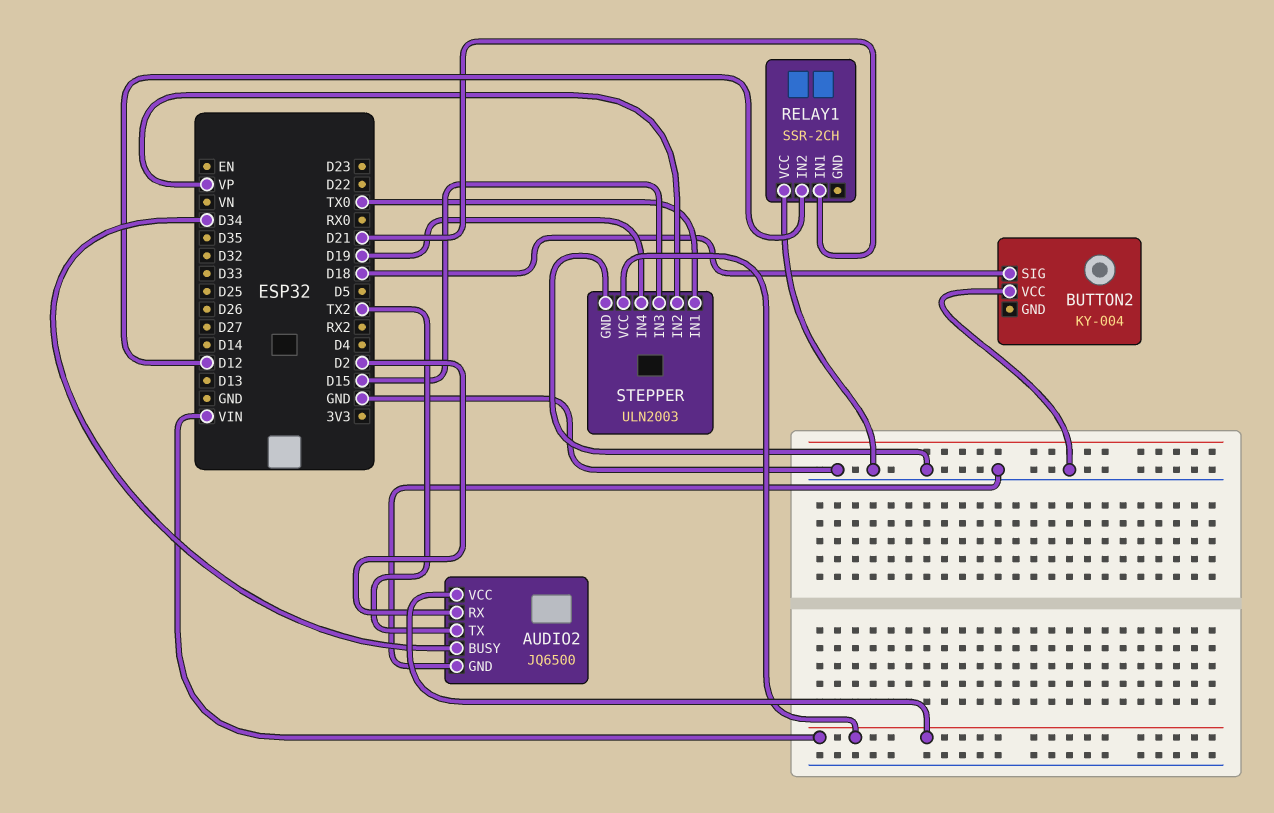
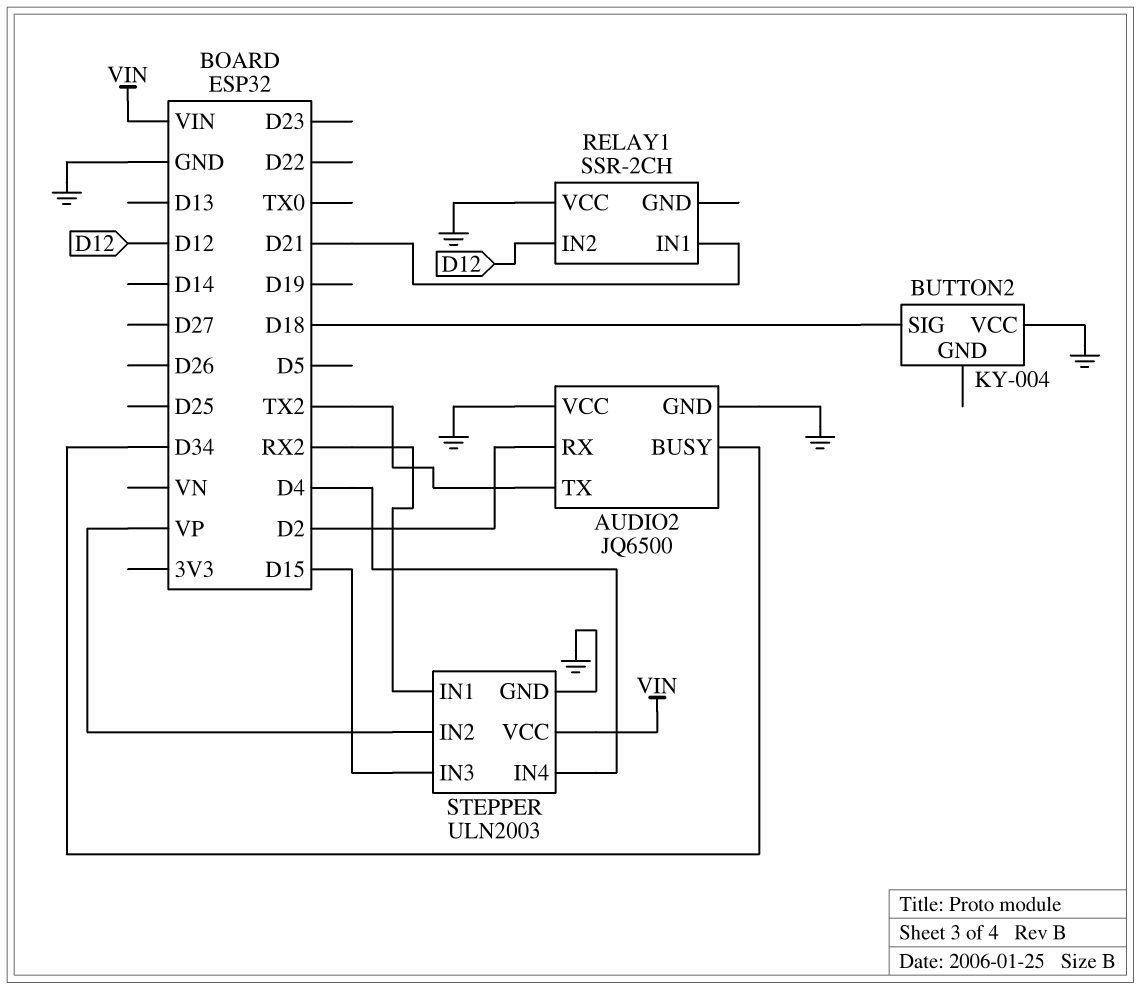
AUDIO2 pin VCC: VIN -> GND
STEPPER pin IN1: TX0 -> RX2
STEPPER pin IN4: D19 -> D4

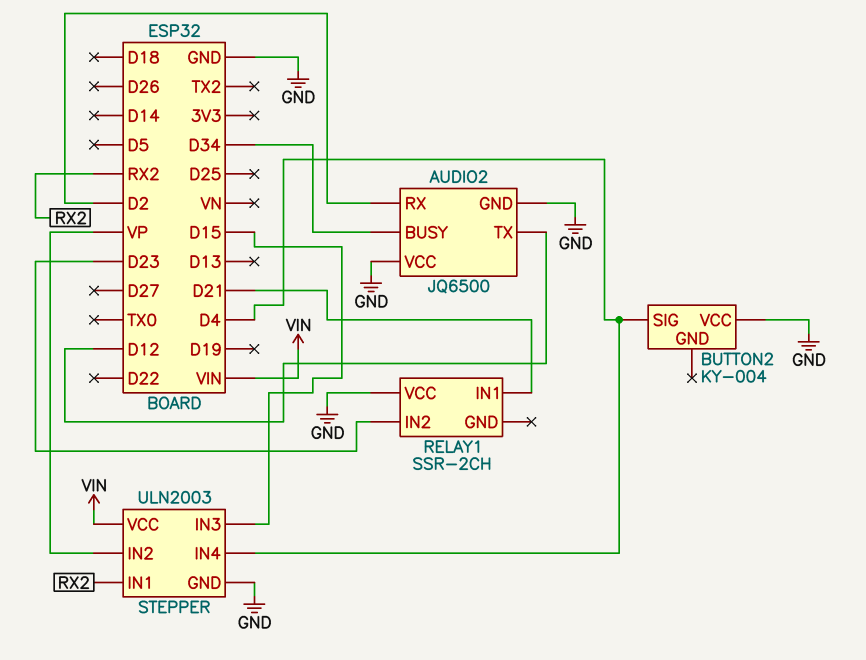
AUDIO2 pin TX: TX2 -> D12
BUTTON2 pin SIG: D18 -> D4
RELAY1 pin IN2: D12 -> D23

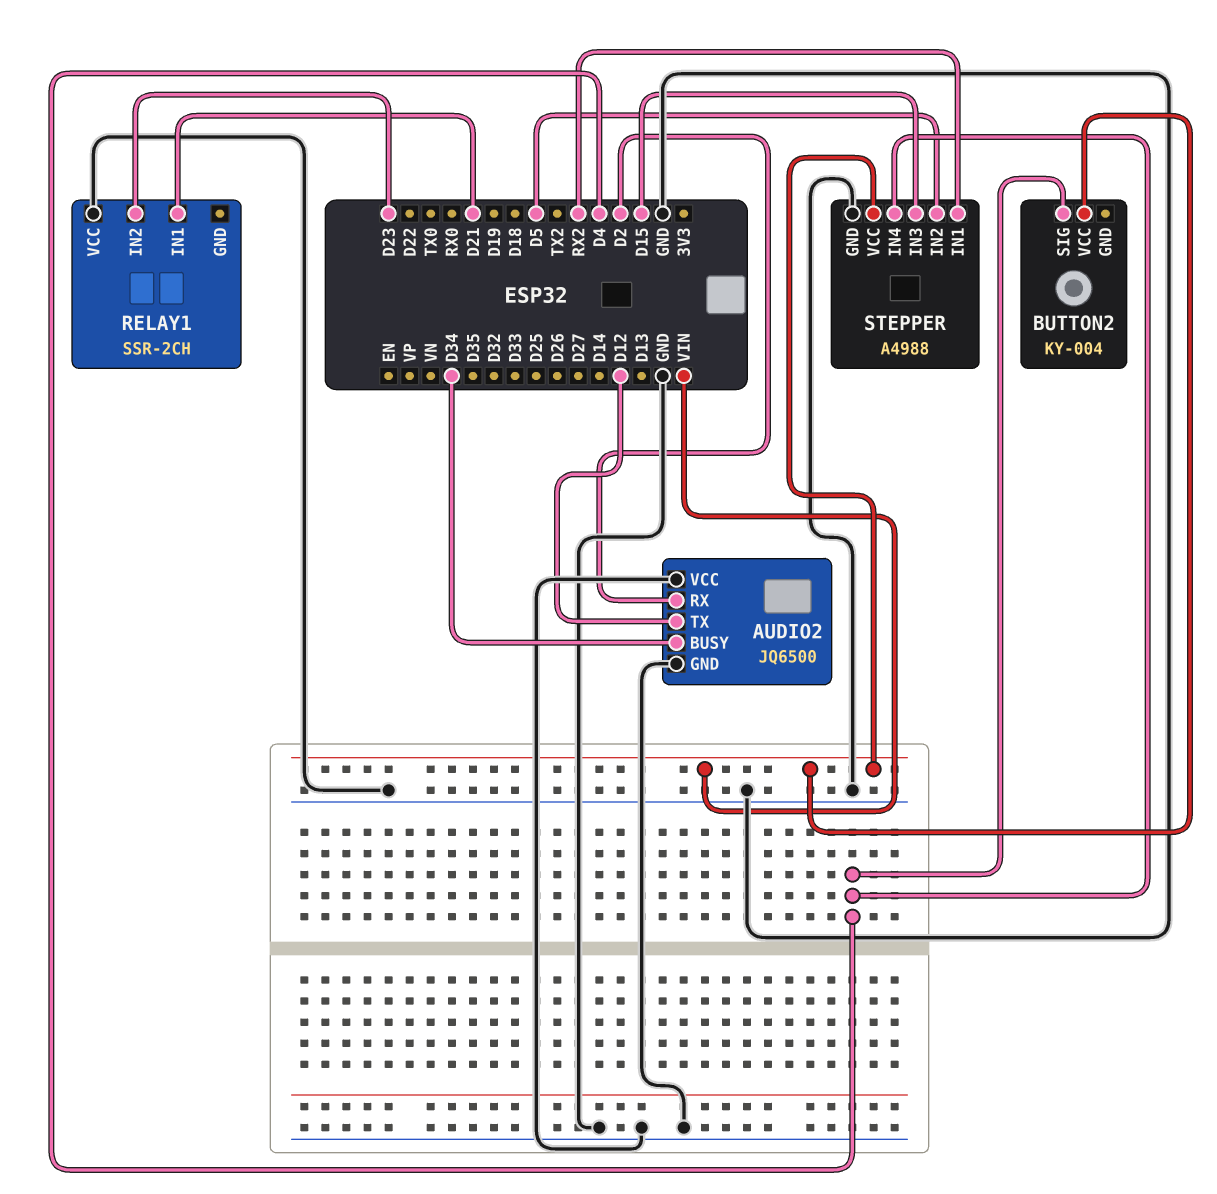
BUTTON2 pin VCC: GND -> VIN
STEPPER: ULN2003 -> A4988
STEPPER pin IN2: VP -> D5

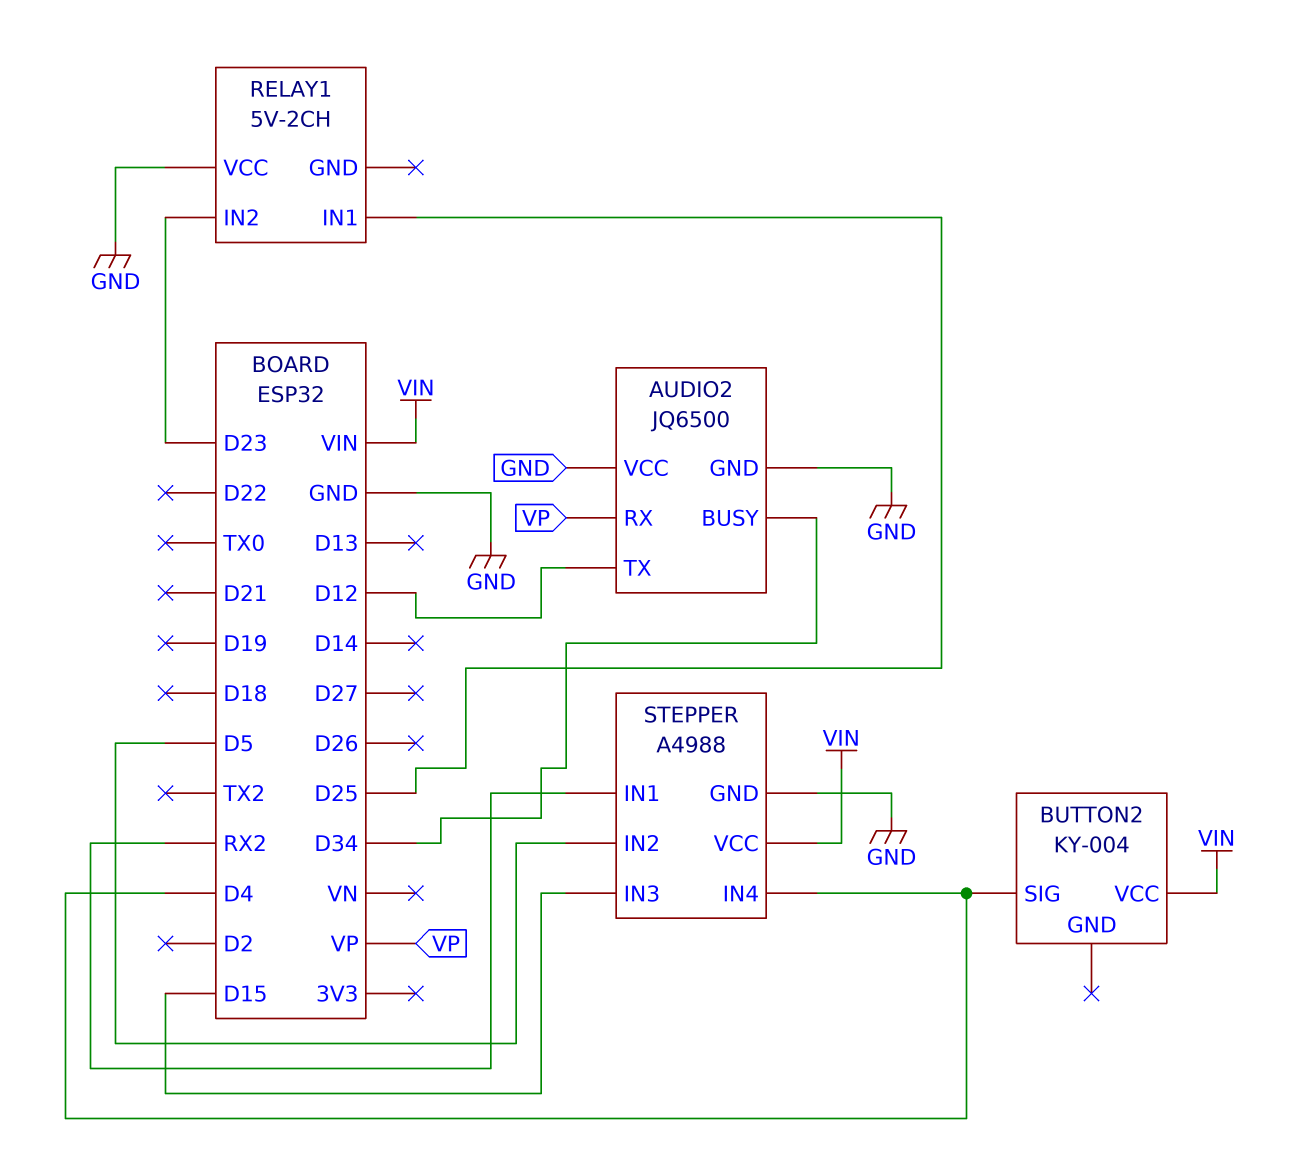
AUDIO2 pin RX: D2 -> VP
RELAY1: SSR-2CH -> 5V-2CH
RELAY1 pin IN1: D21 -> D25

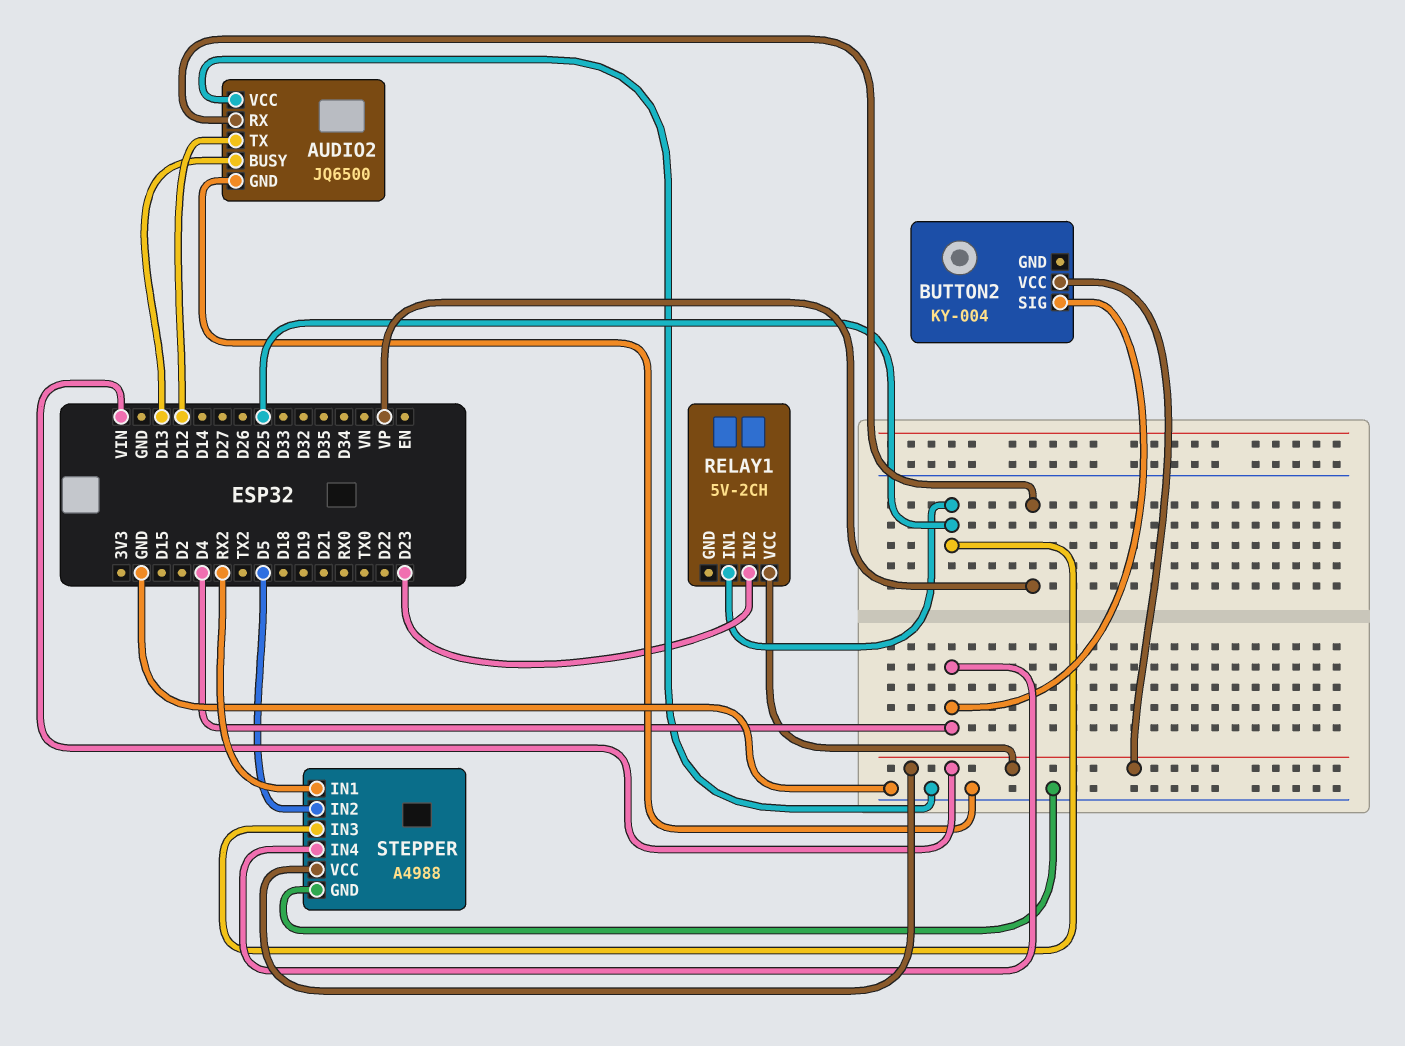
AUDIO2 pin BUSY: D34 -> D13
RELAY1 pin VCC: GND -> VIN
STEPPER pin IN3: D15 -> D25

